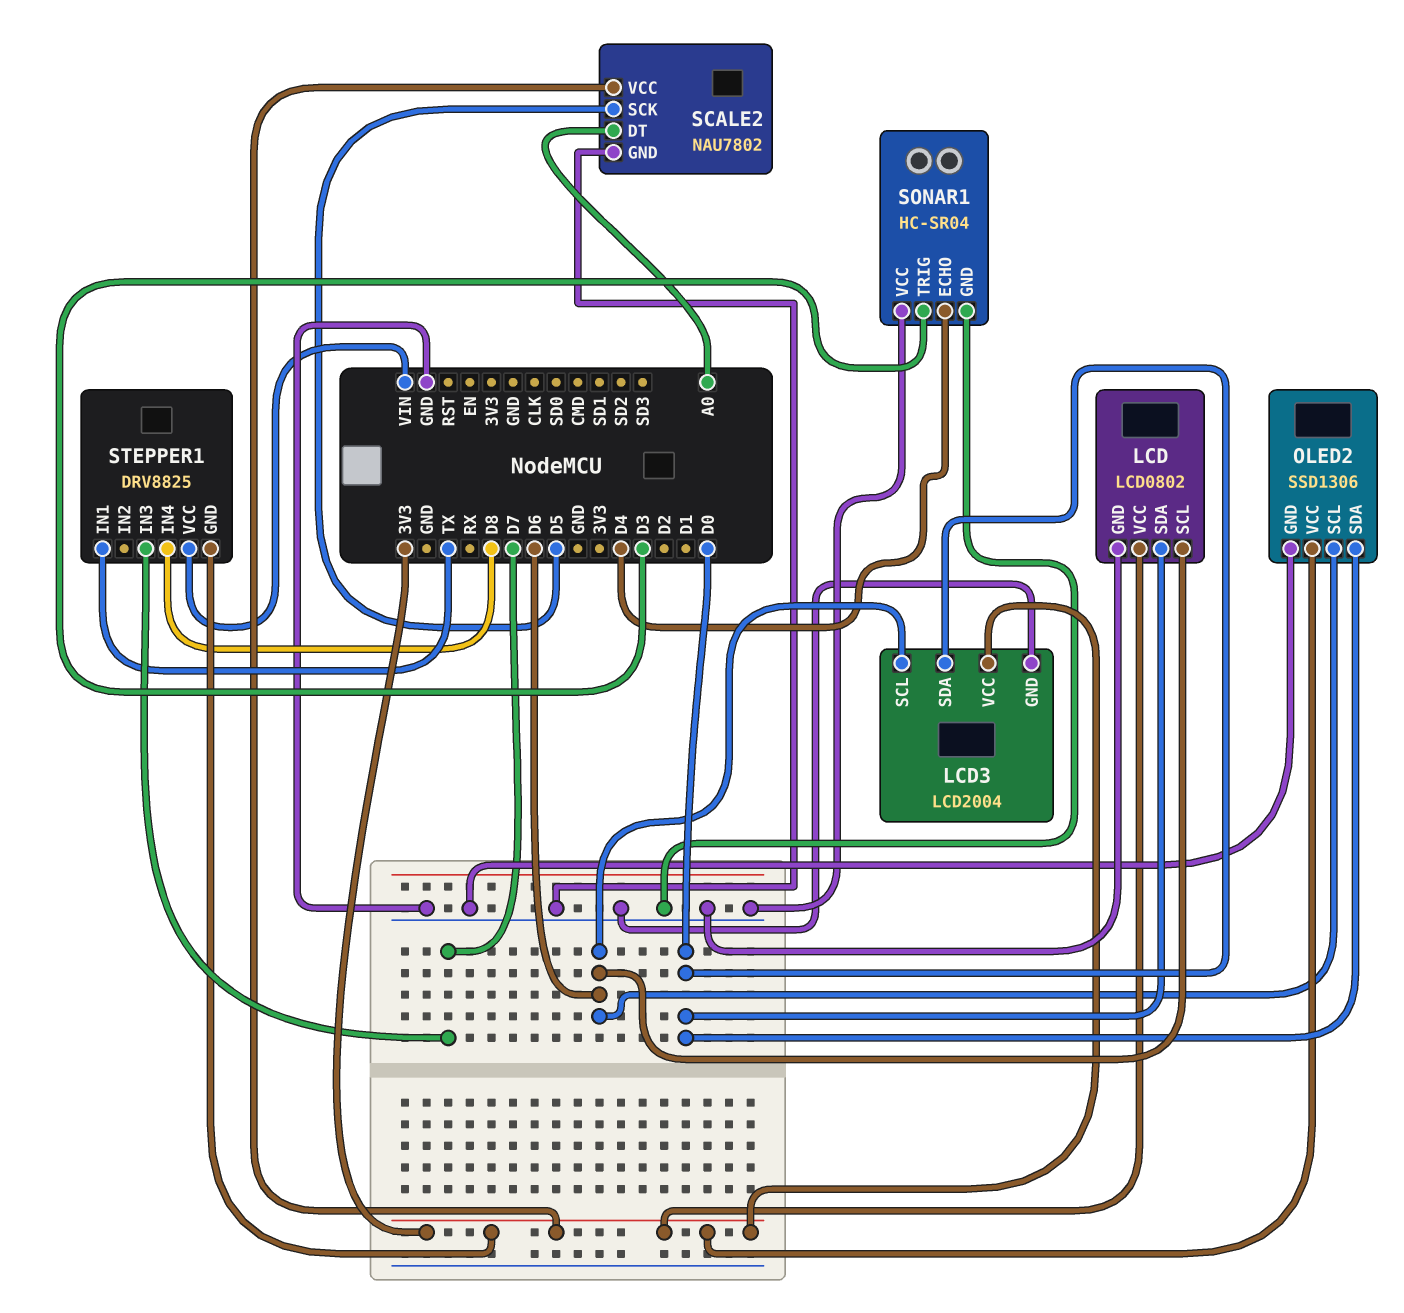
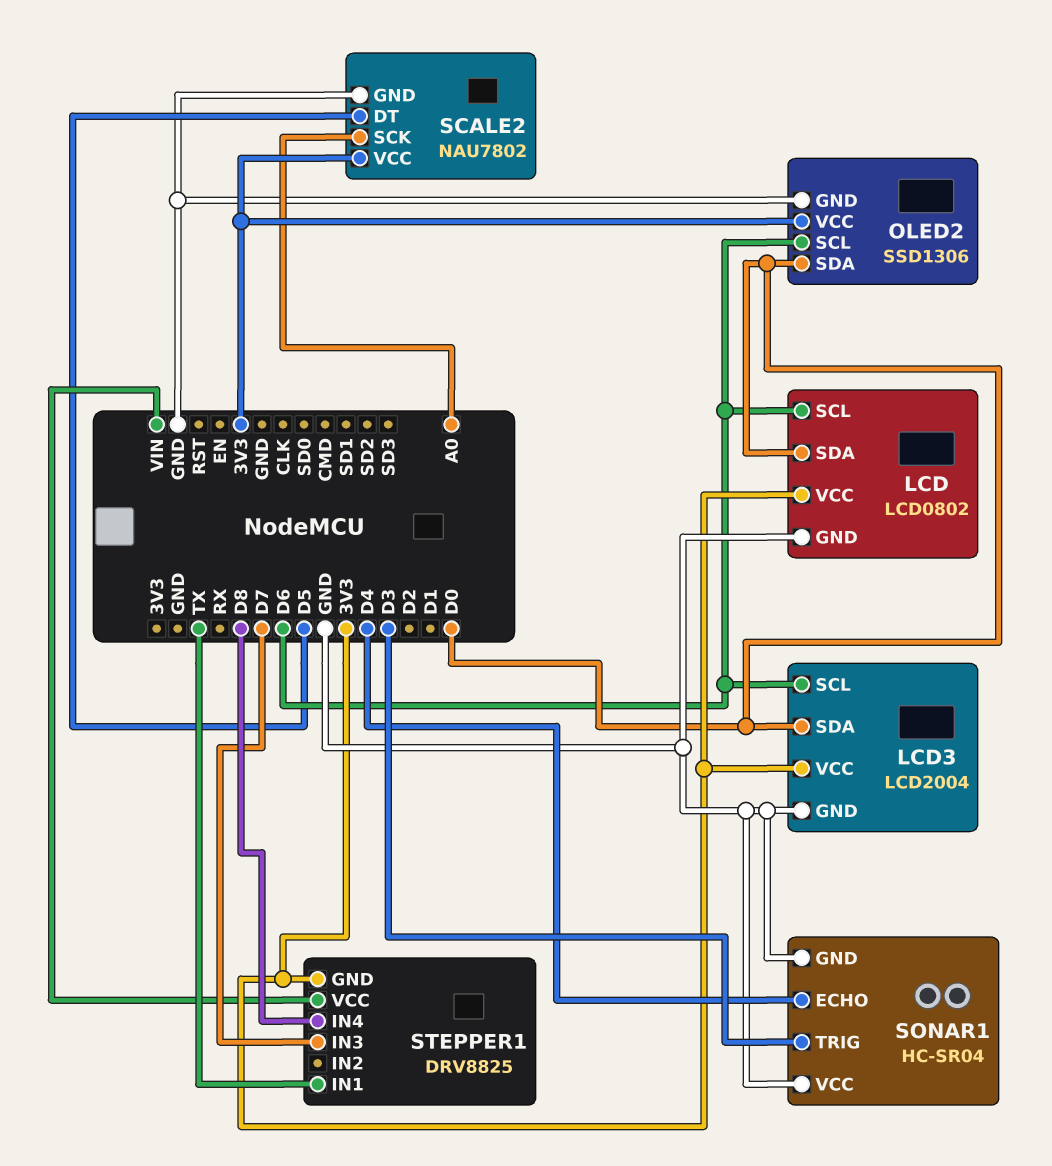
SCALE2 pin DT: A0 -> D5
SCALE2 pin SCK: D5 -> A0

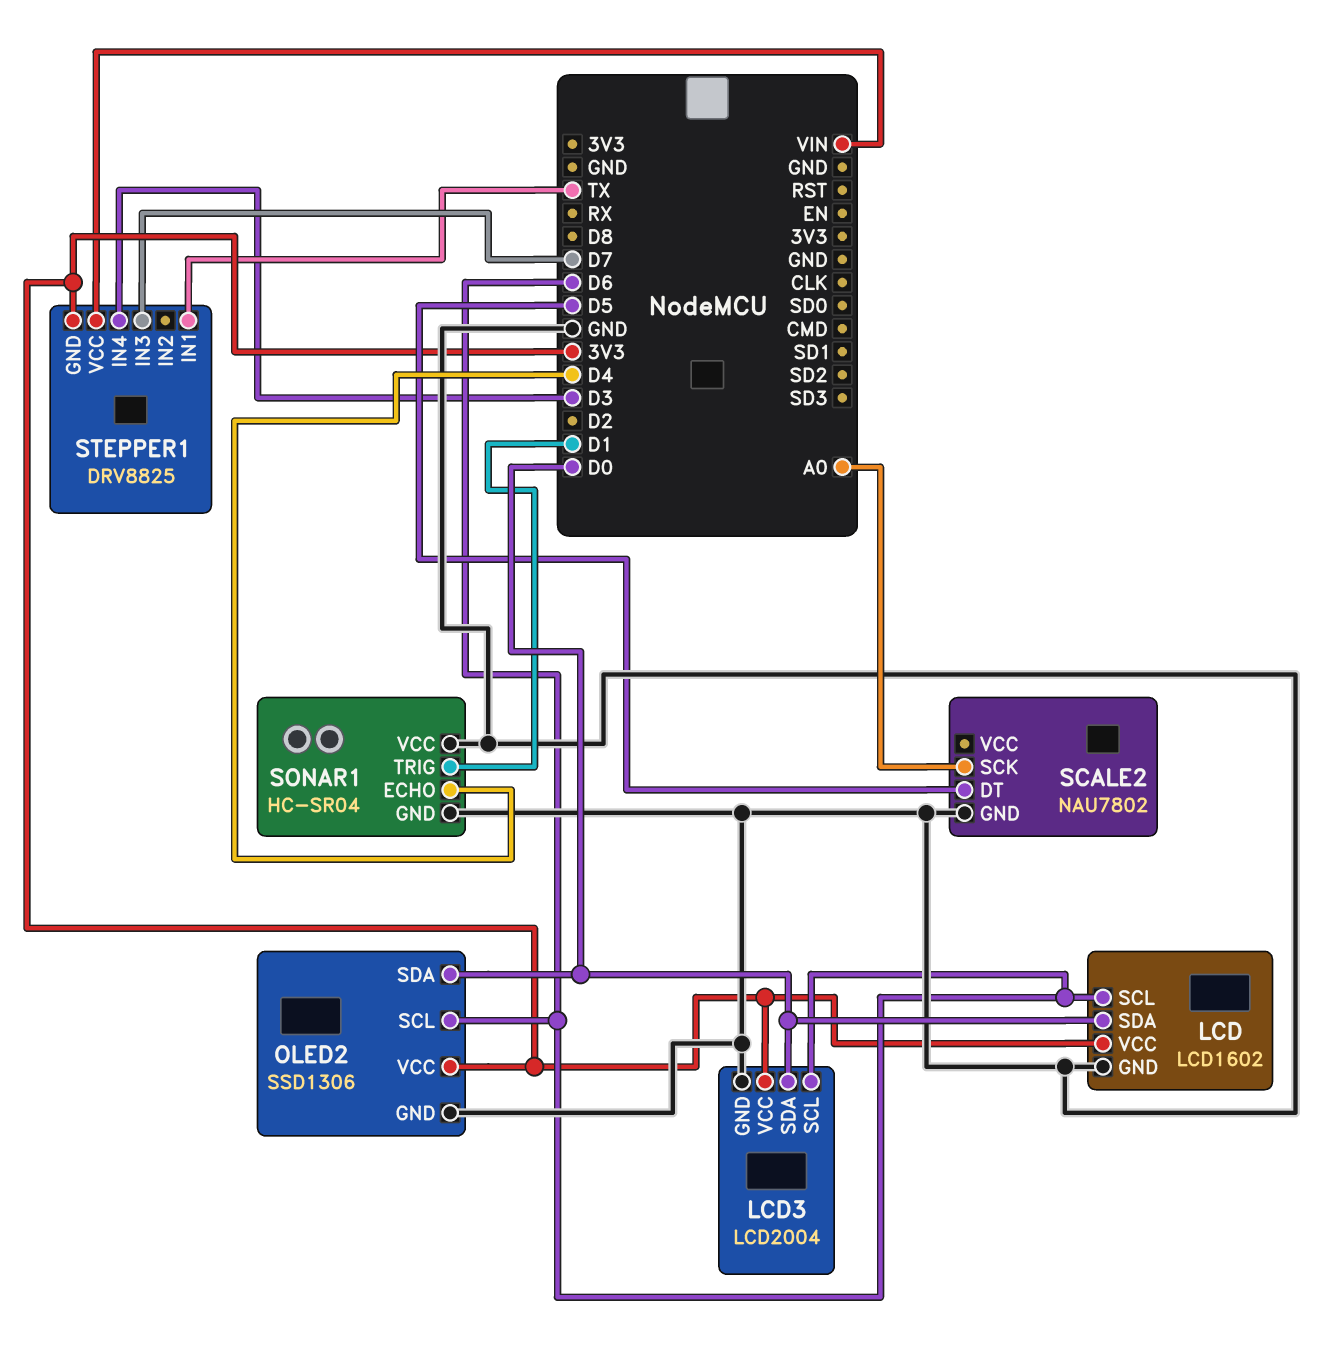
LCD: LCD0802 -> LCD1602
SCALE2 pin VCC: 3V3 -> none
SONAR1 pin TRIG: D3 -> D1
STEPPER1 pin IN4: D8 -> D3

